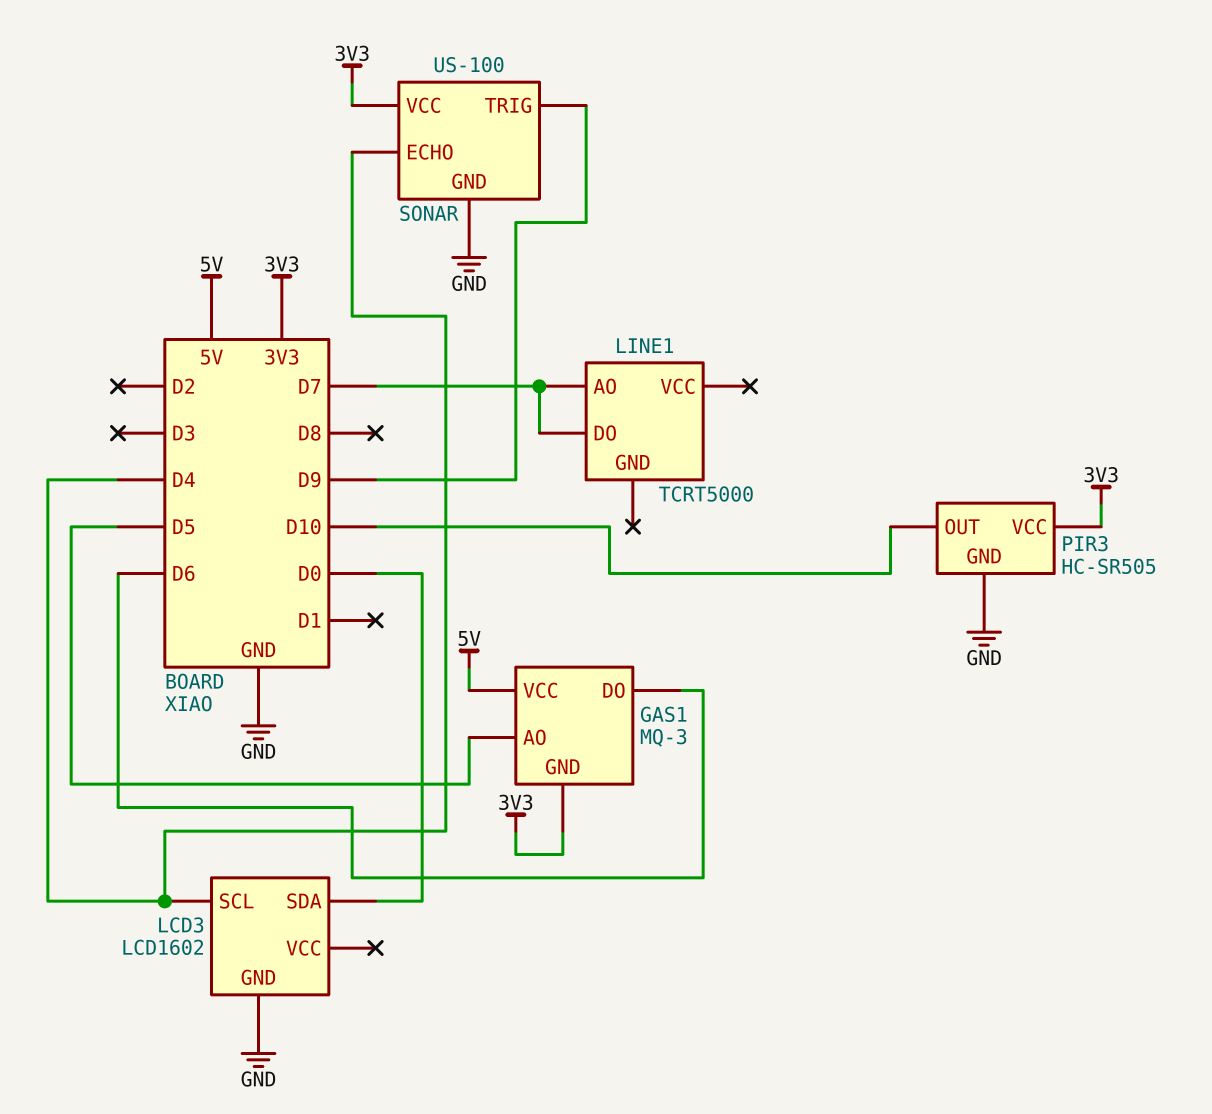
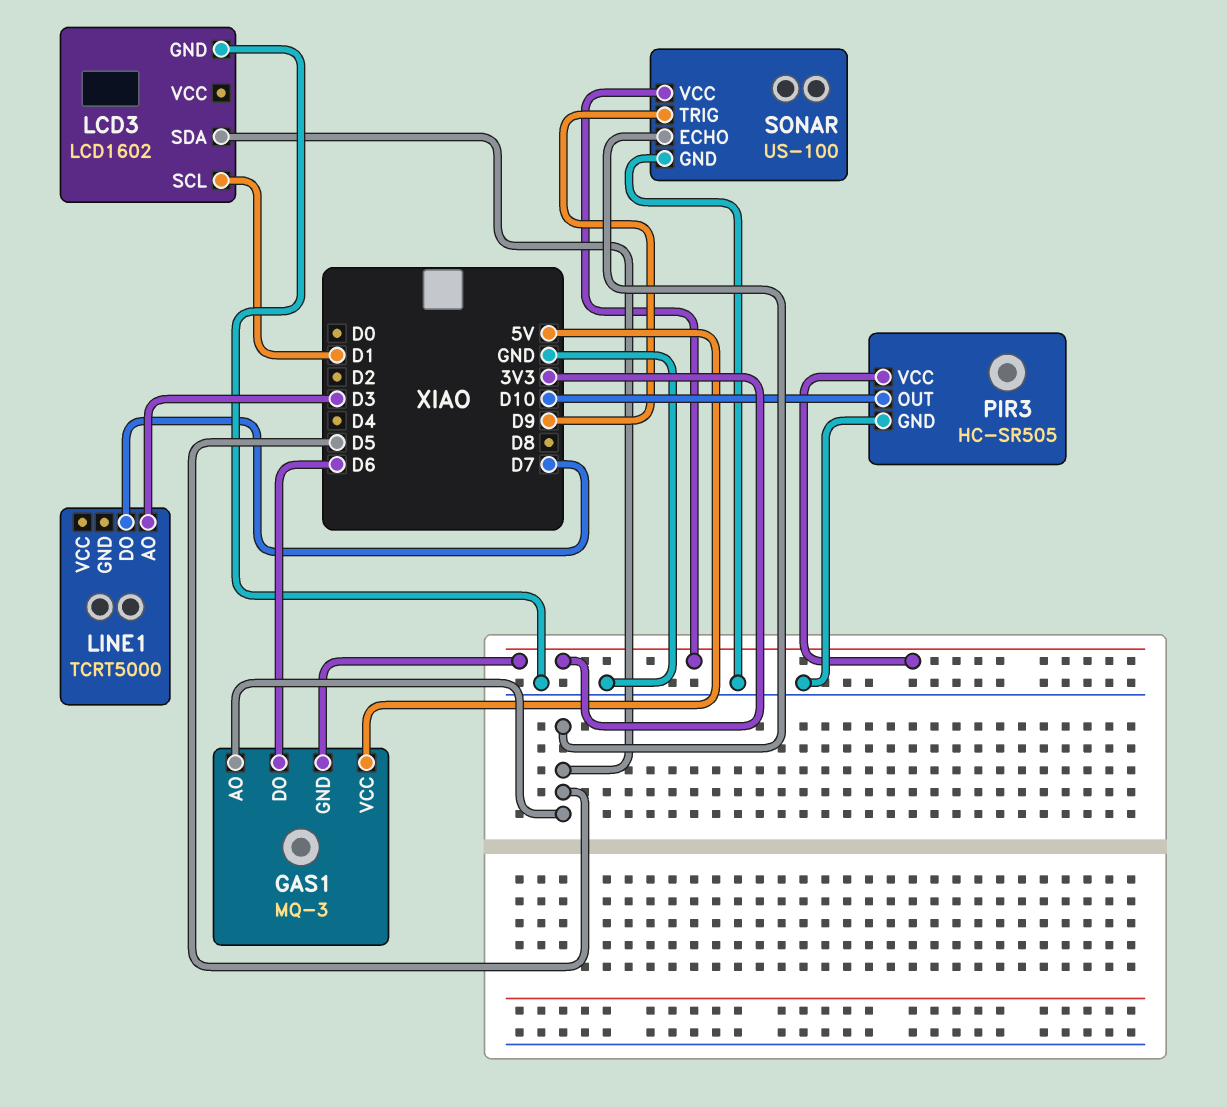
LCD3 pin SCL: D4 -> D1
LCD3 pin SDA: D0 -> D5
LINE1 pin AO: D7 -> D3
SONAR pin ECHO: D4 -> D5

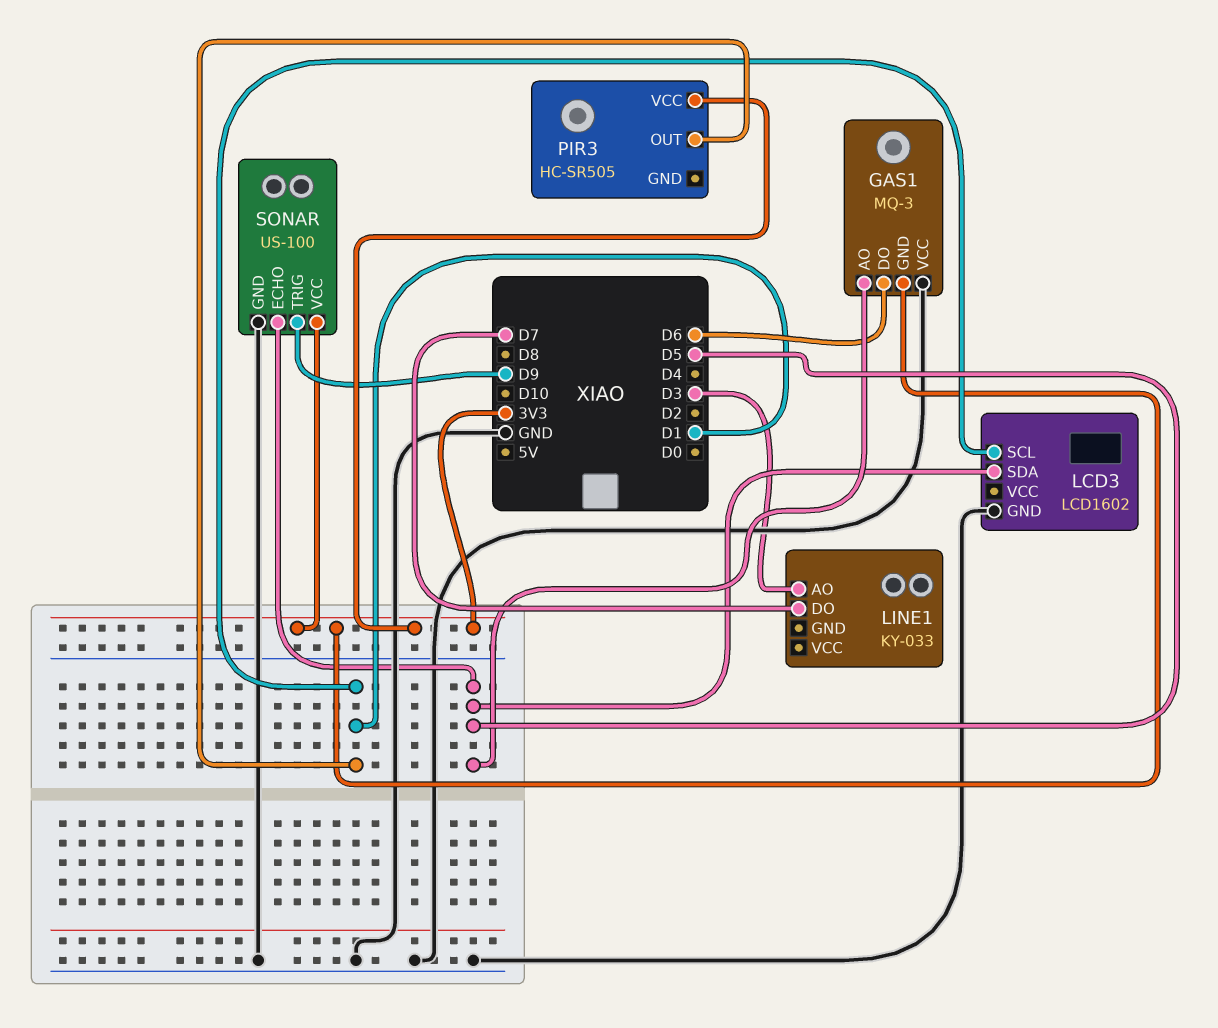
GAS1 pin VCC: 5V -> GND
LINE1: TCRT5000 -> KY-033
PIR3 pin GND: GND -> none
PIR3 pin OUT: D10 -> D1

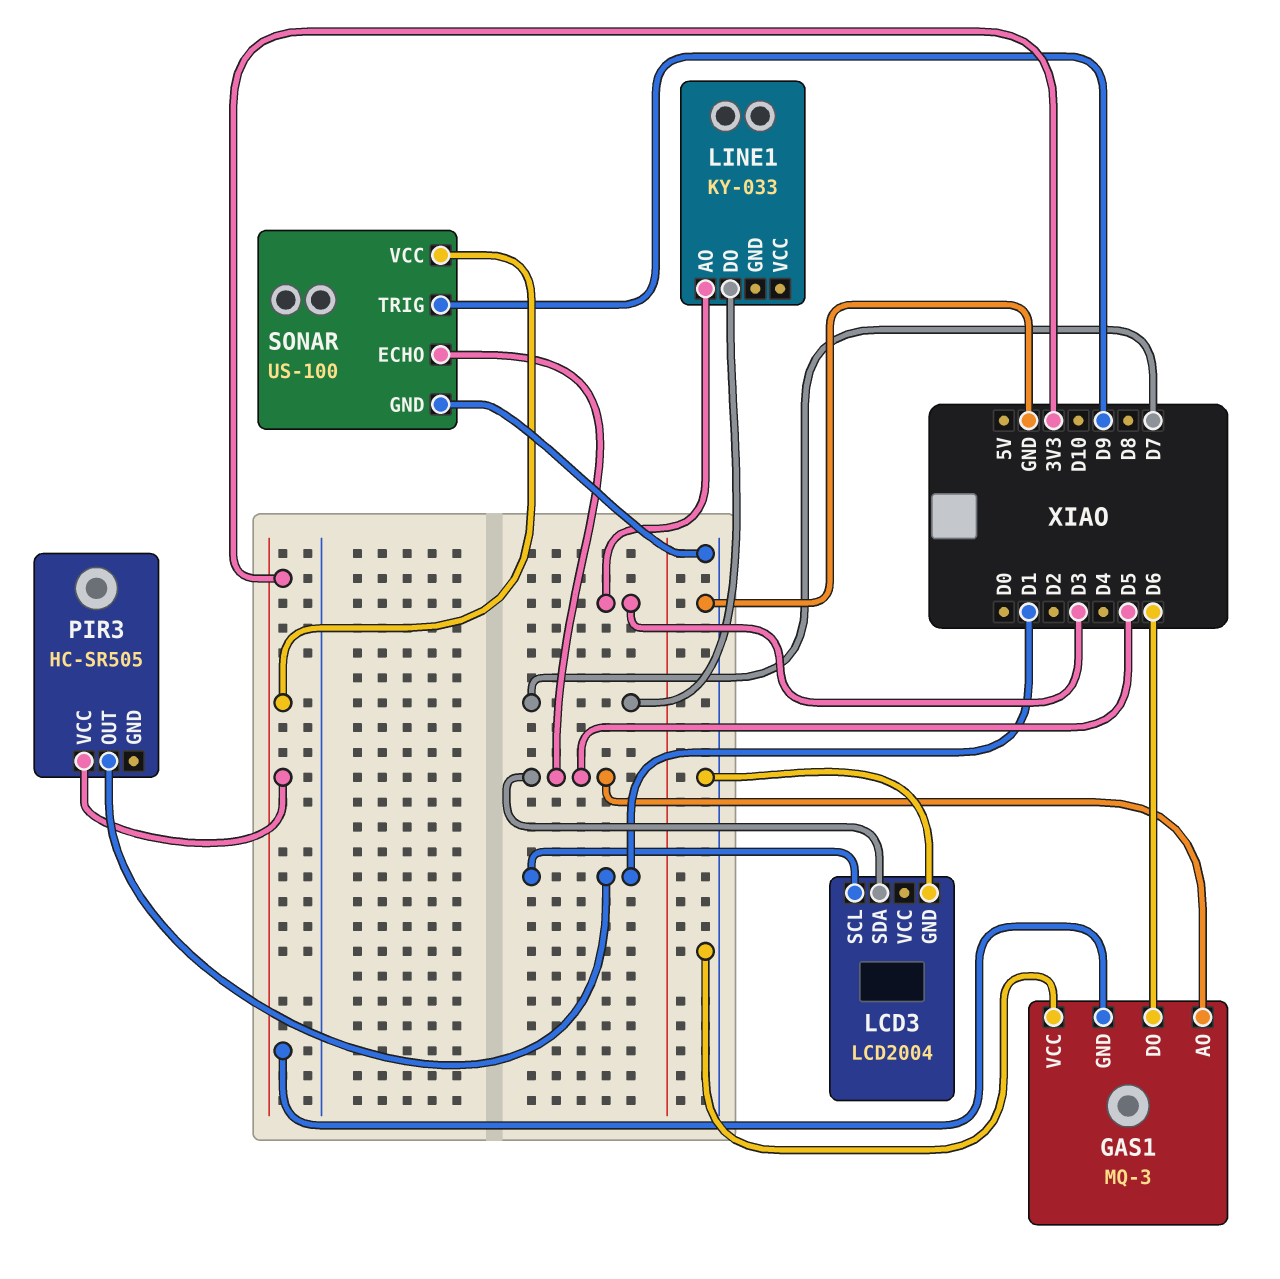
LCD3: LCD1602 -> LCD2004

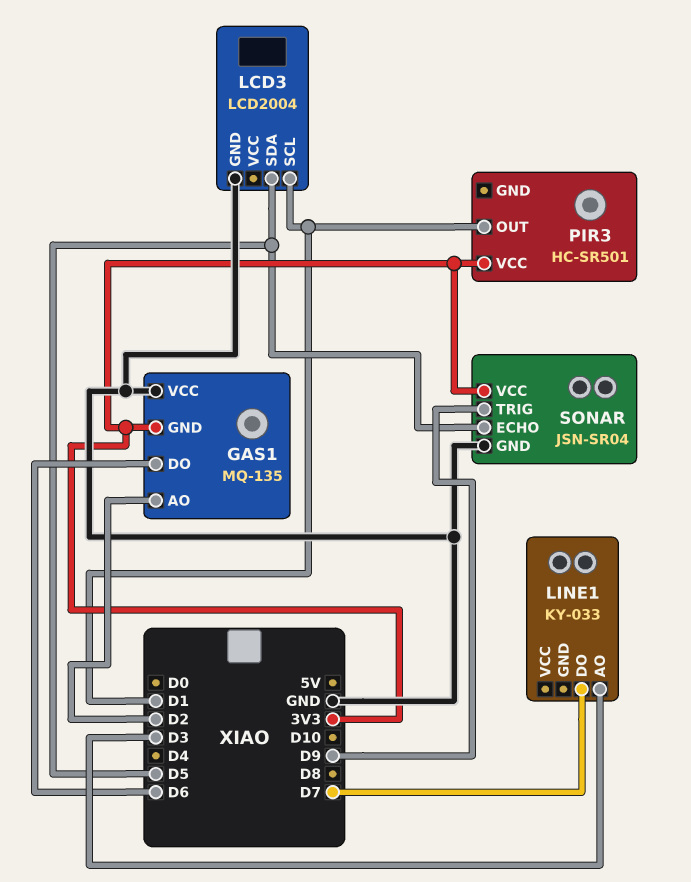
GAS1: MQ-3 -> MQ-135
GAS1 pin AO: D5 -> D2
PIR3: HC-SR505 -> HC-SR501
SONAR: US-100 -> JSN-SR04

